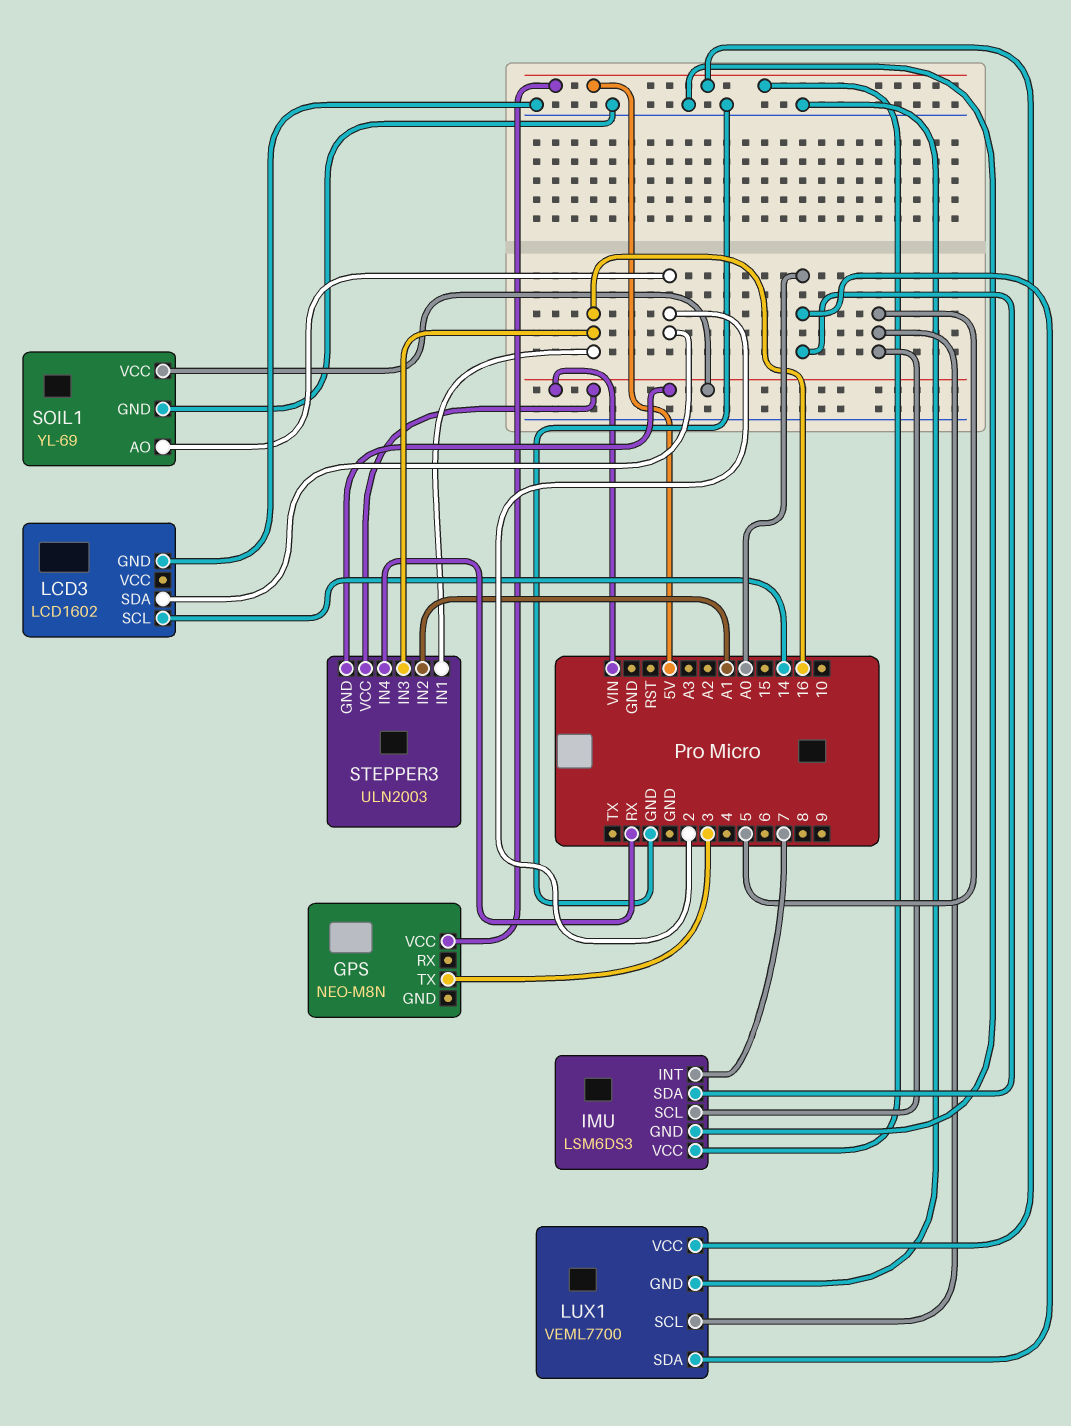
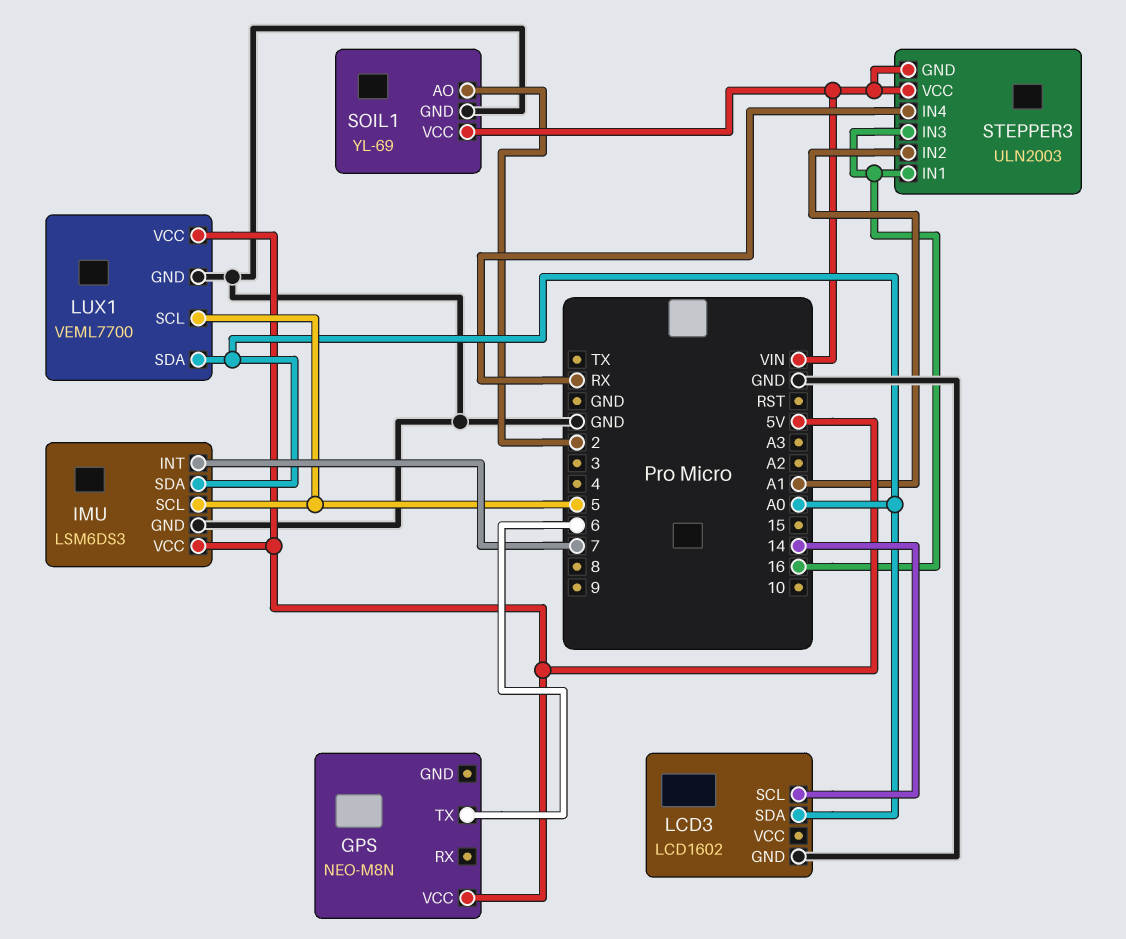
GPS pin TX: 3 -> 6
LCD3 pin SDA: 2 -> A0

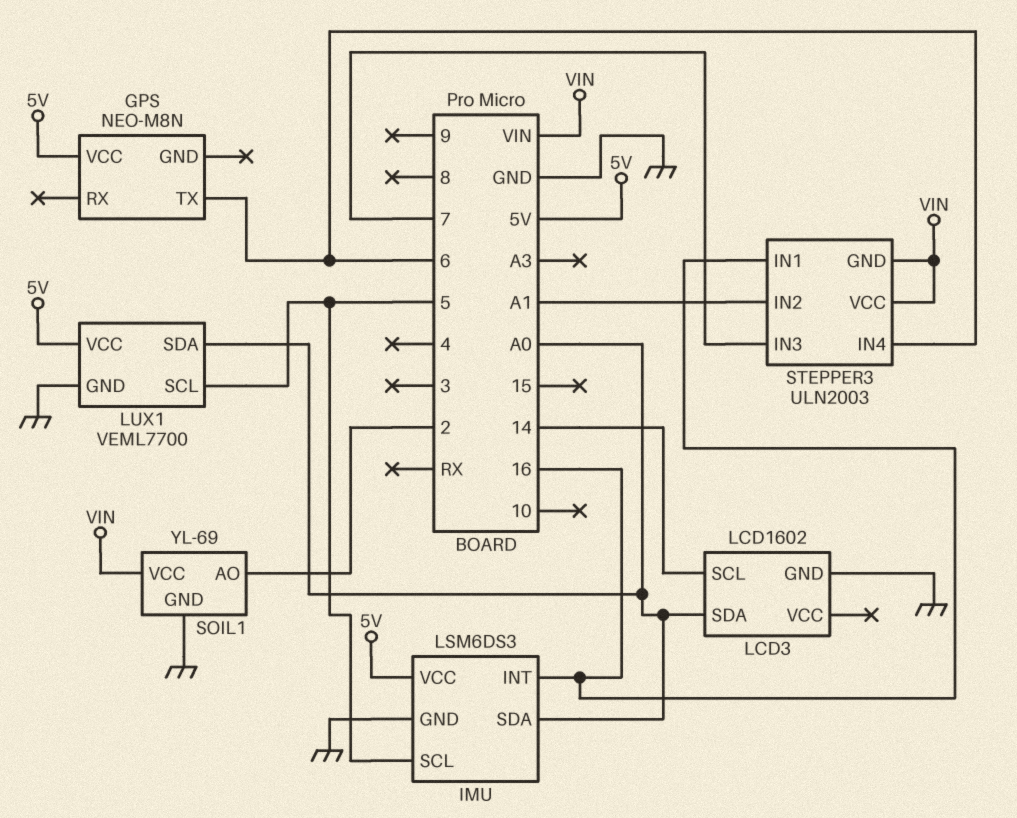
IMU pin INT: 7 -> 16
STEPPER3 pin IN3: 16 -> 7
STEPPER3 pin IN4: RX -> 6

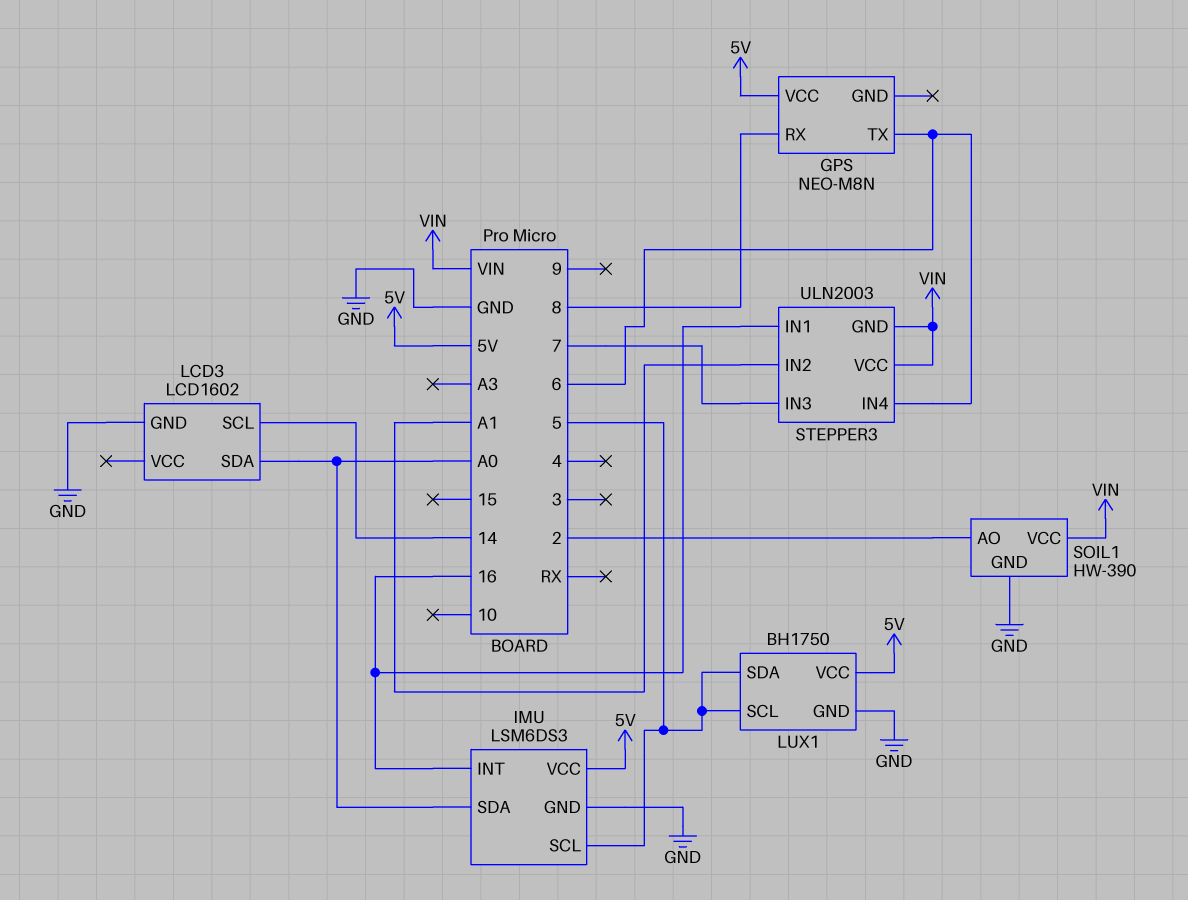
GPS pin RX: none -> 8
LUX1: VEML7700 -> BH1750
LUX1 pin SDA: A0 -> 5
SOIL1: YL-69 -> HW-390

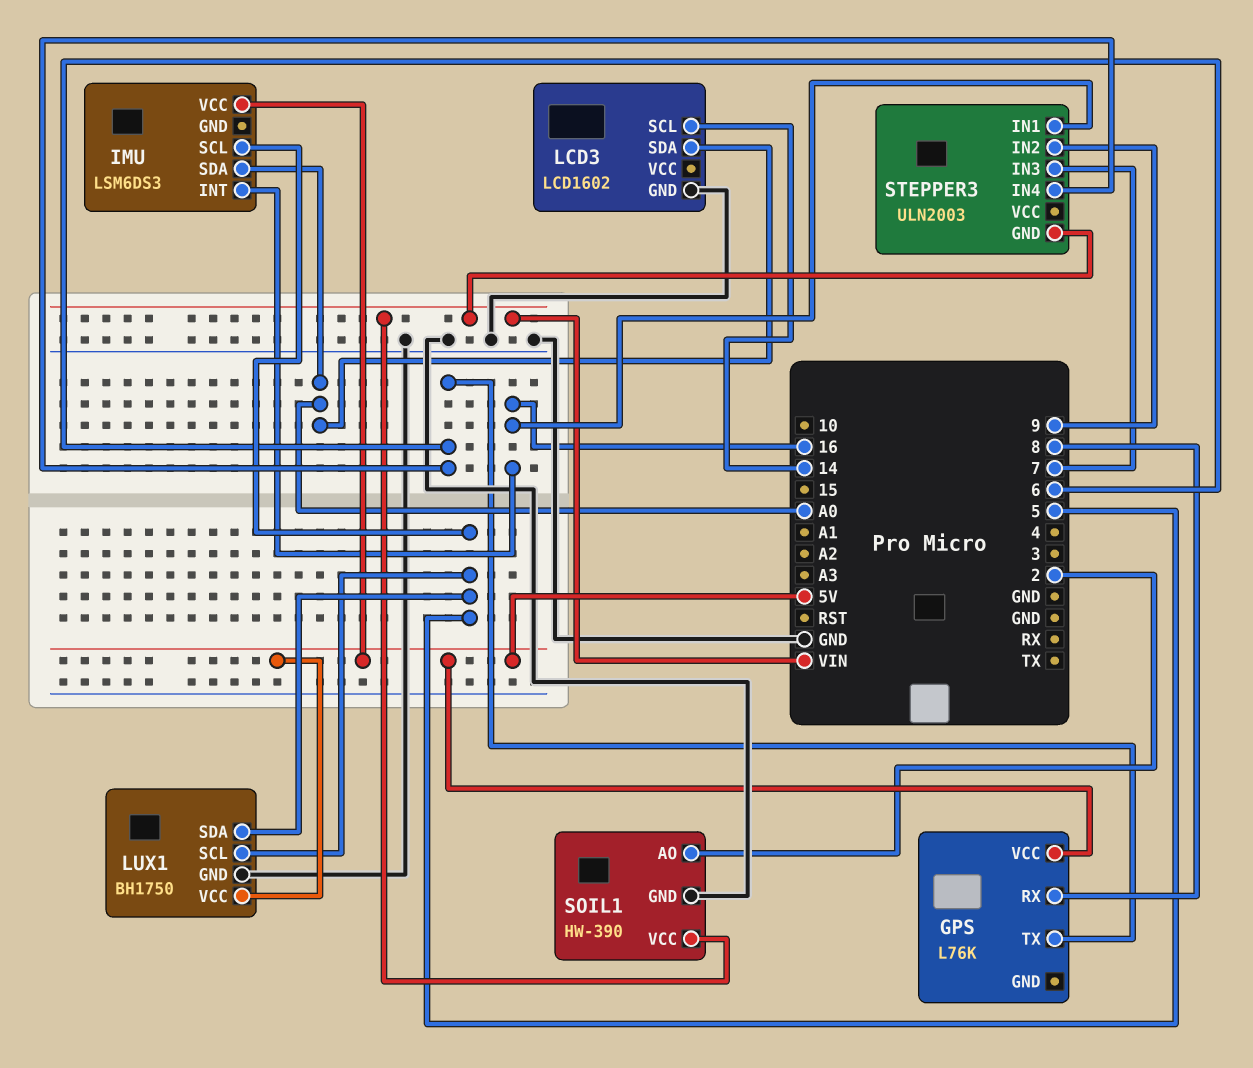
GPS: NEO-M8N -> L76K
IMU pin GND: GND -> none
STEPPER3 pin IN2: A1 -> 9
STEPPER3 pin VCC: VIN -> none

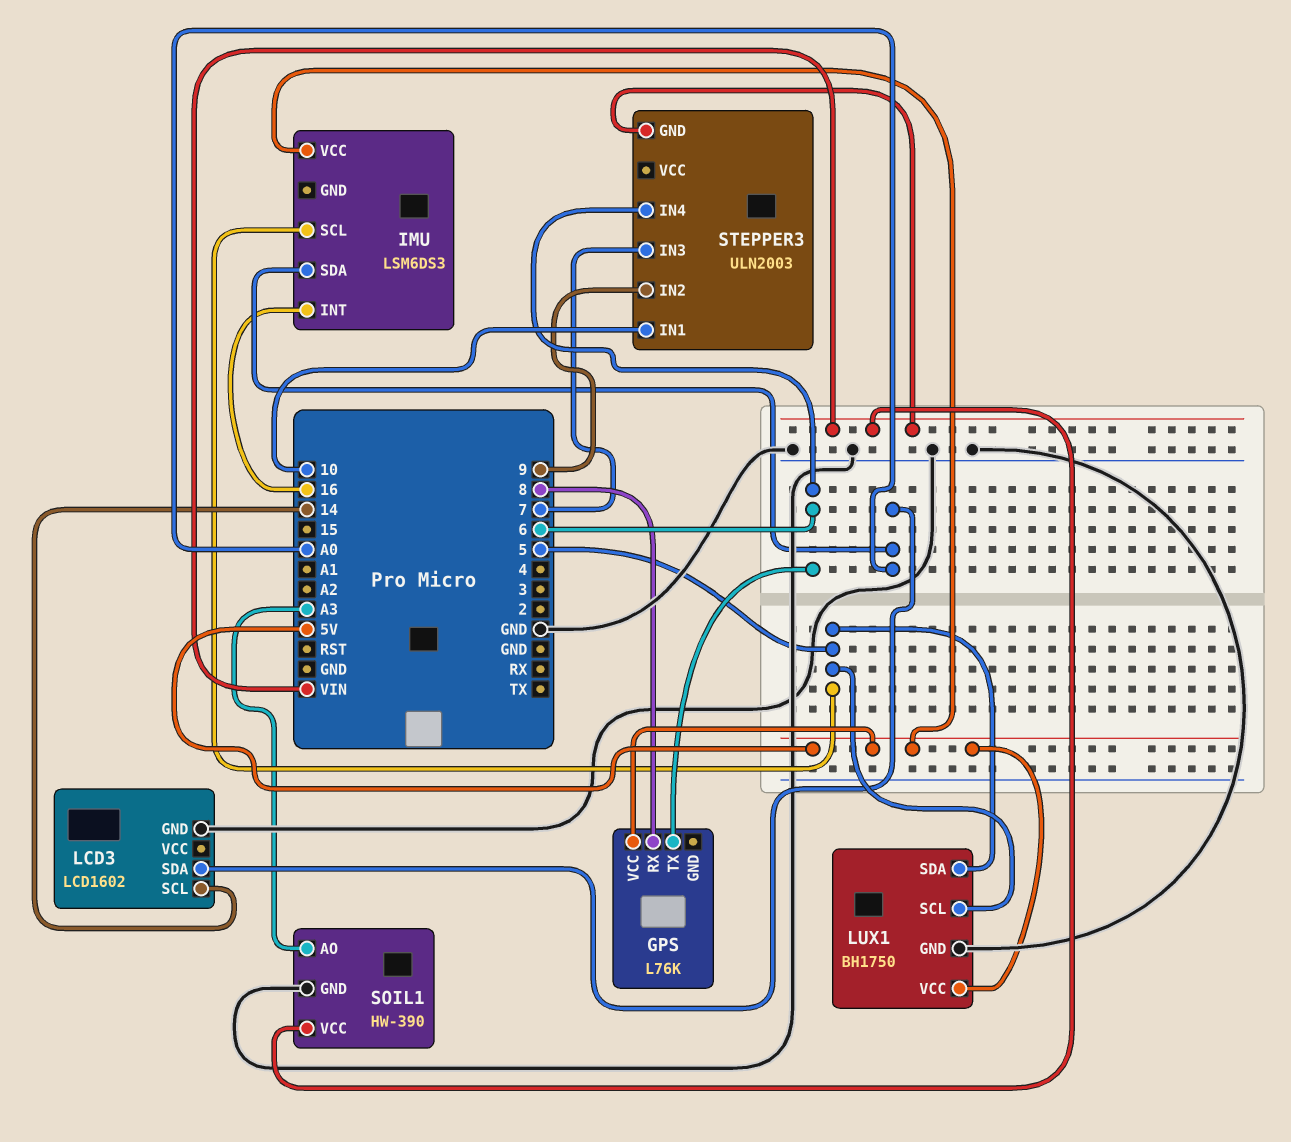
SOIL1 pin AO: 2 -> A3
STEPPER3 pin IN1: 16 -> 10

